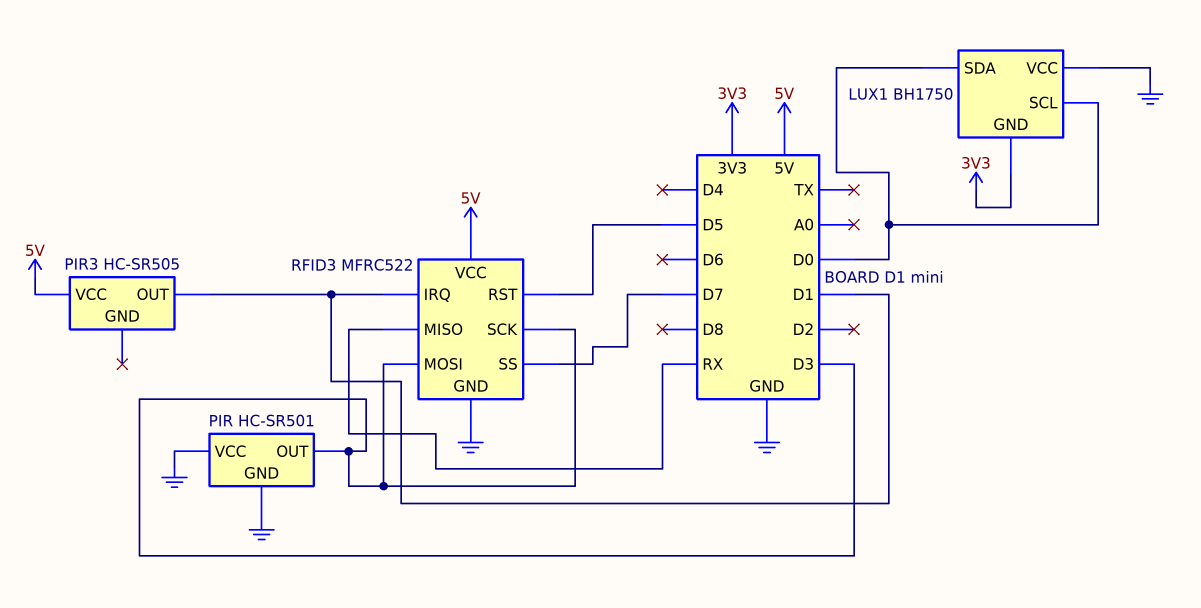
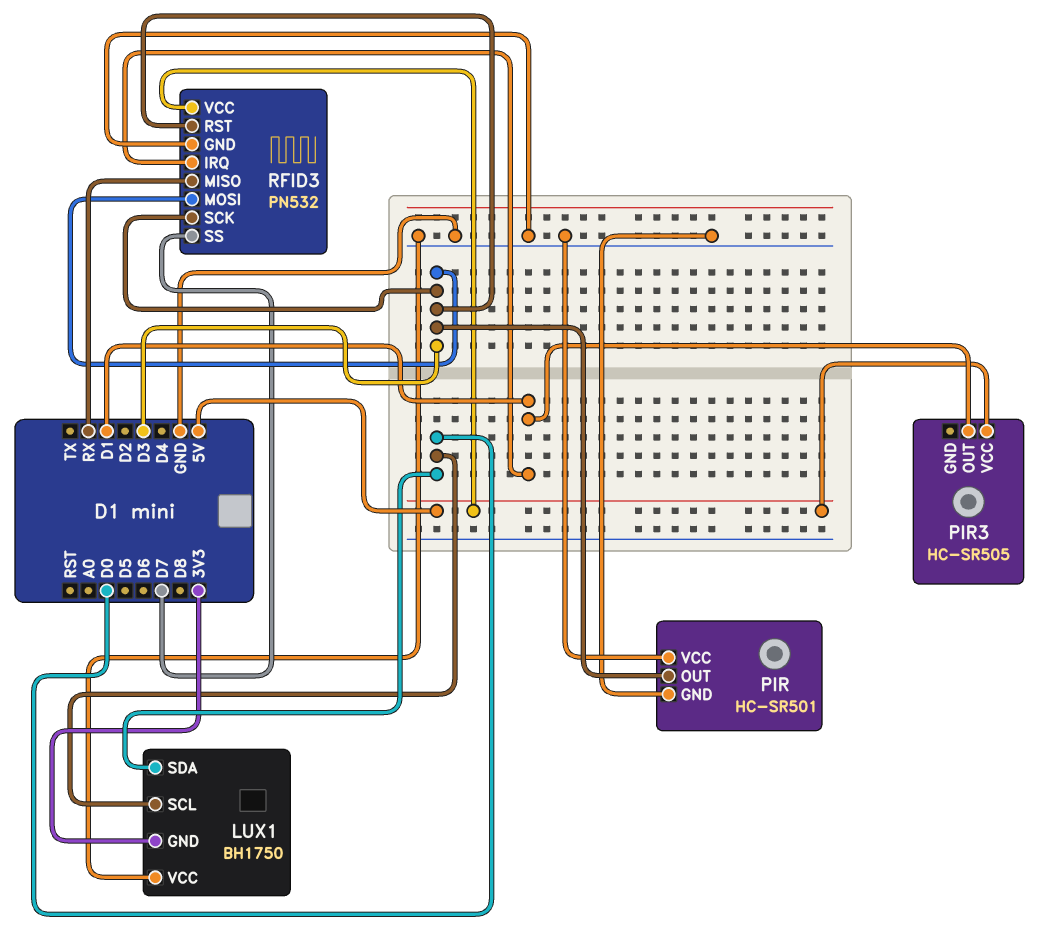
RFID3: MFRC522 -> PN532
RFID3 pin RST: D5 -> D3

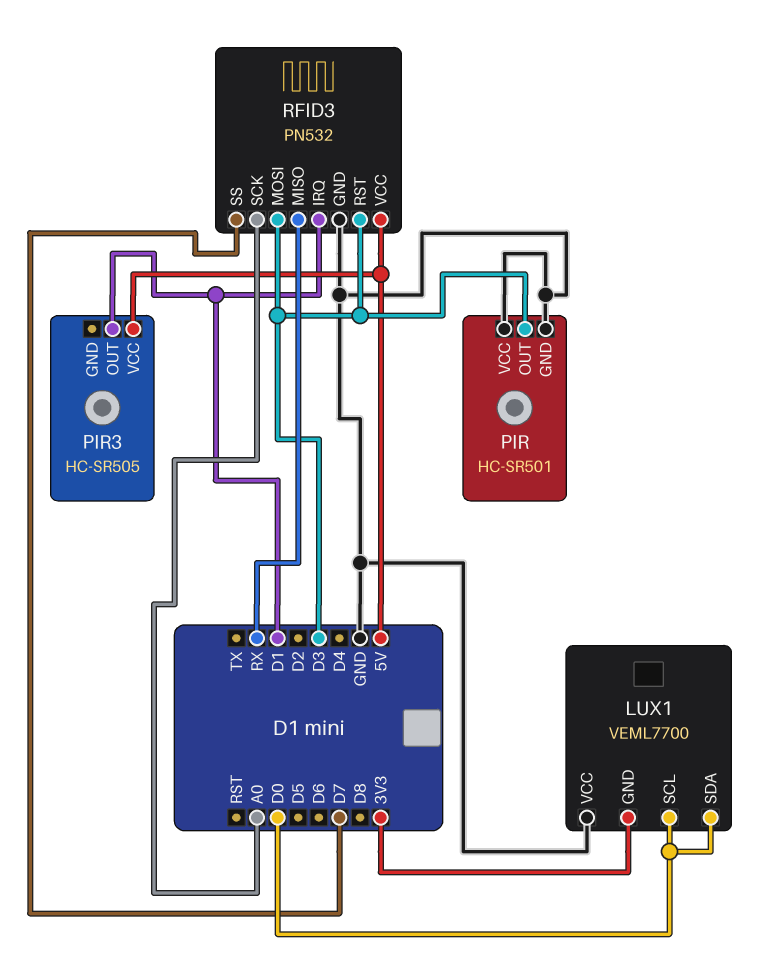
LUX1: BH1750 -> VEML7700
RFID3 pin SCK: D3 -> A0

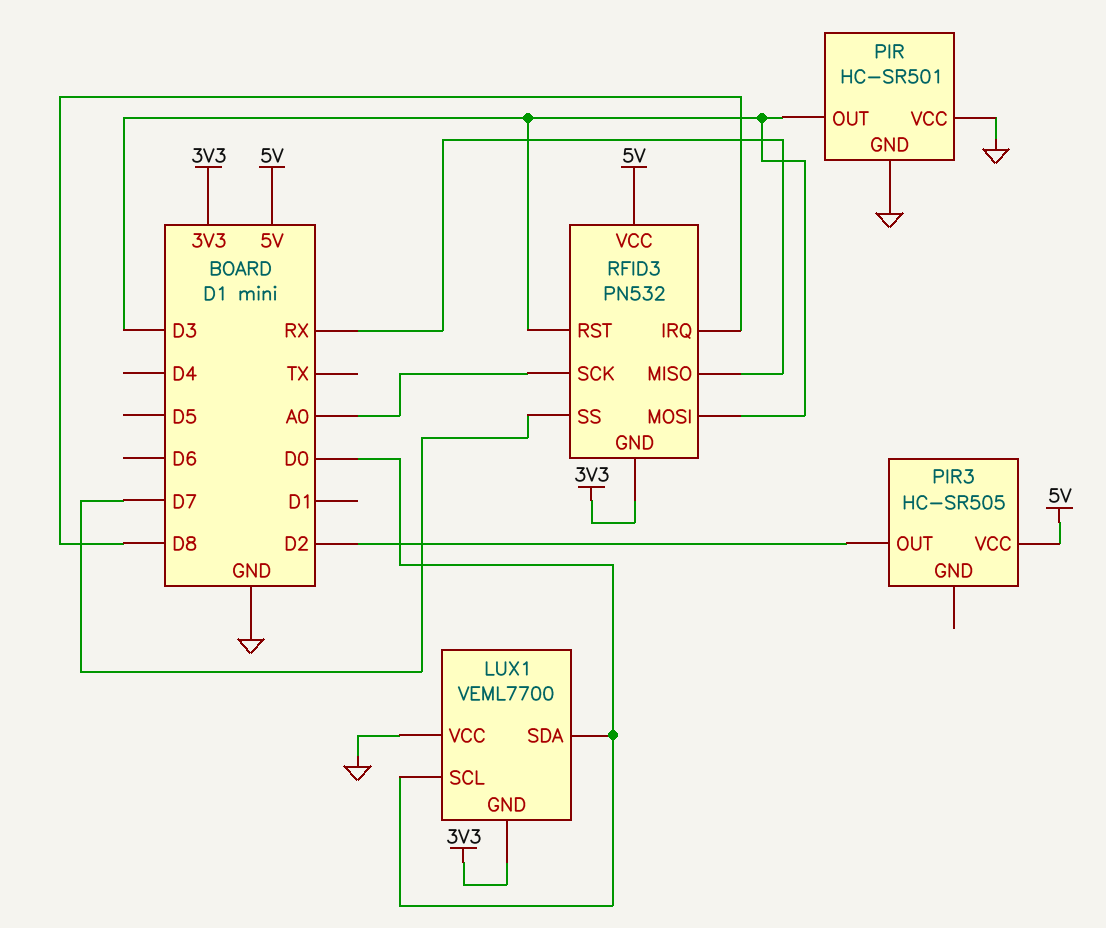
PIR3 pin OUT: D1 -> D2
RFID3 pin GND: GND -> 3V3
RFID3 pin IRQ: D1 -> D8

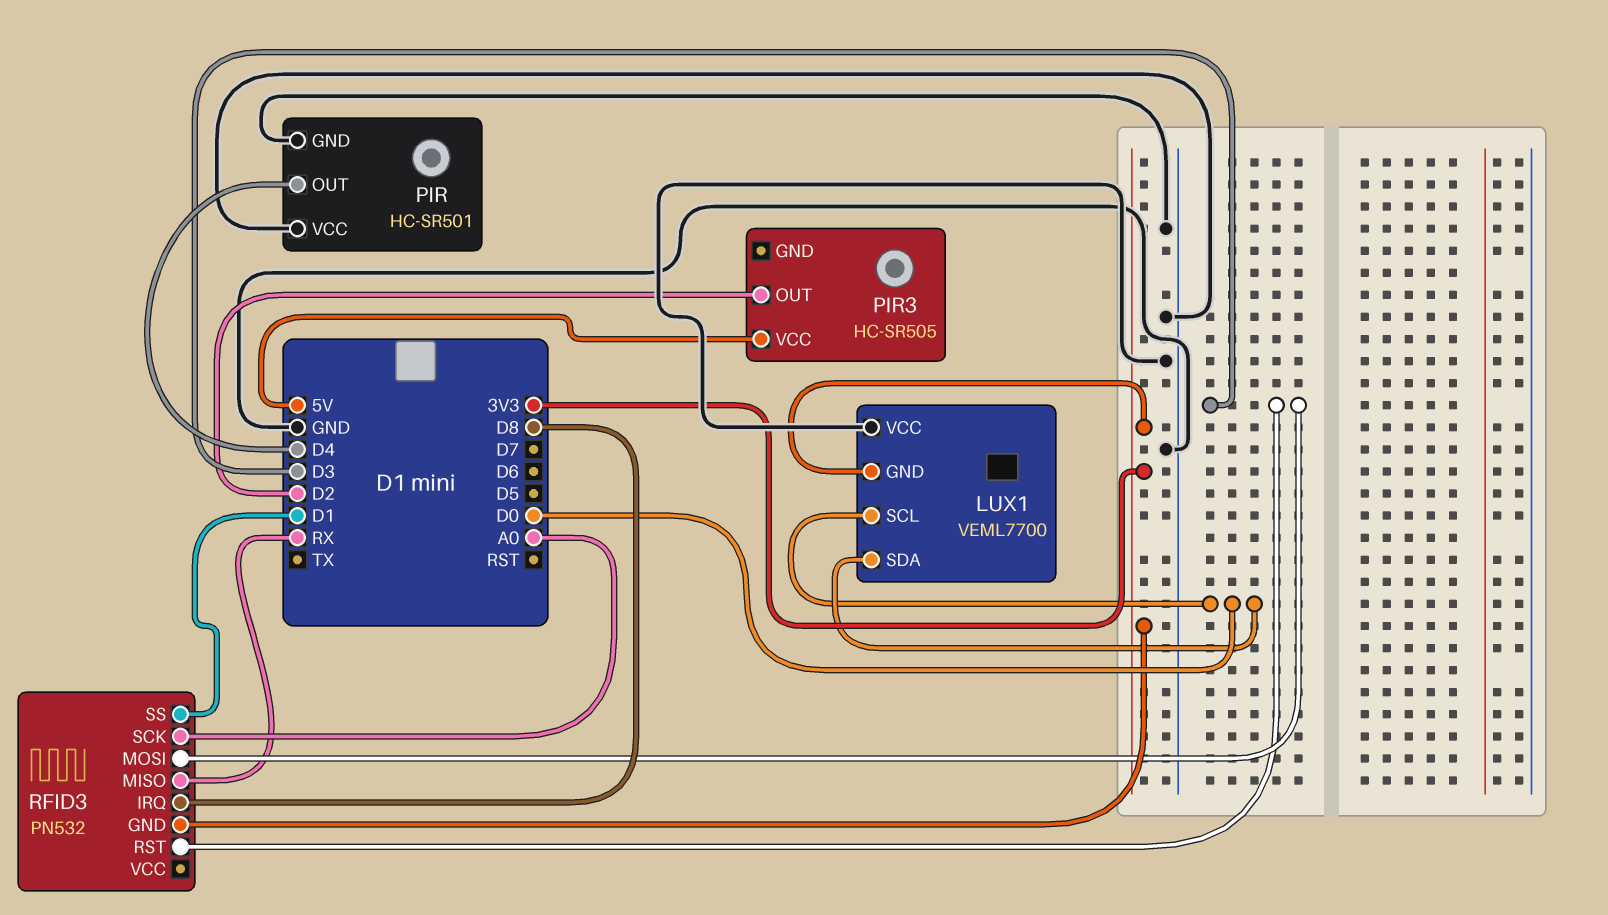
PIR pin OUT: D3 -> D4
RFID3 pin SS: D7 -> D1
RFID3 pin VCC: 5V -> none

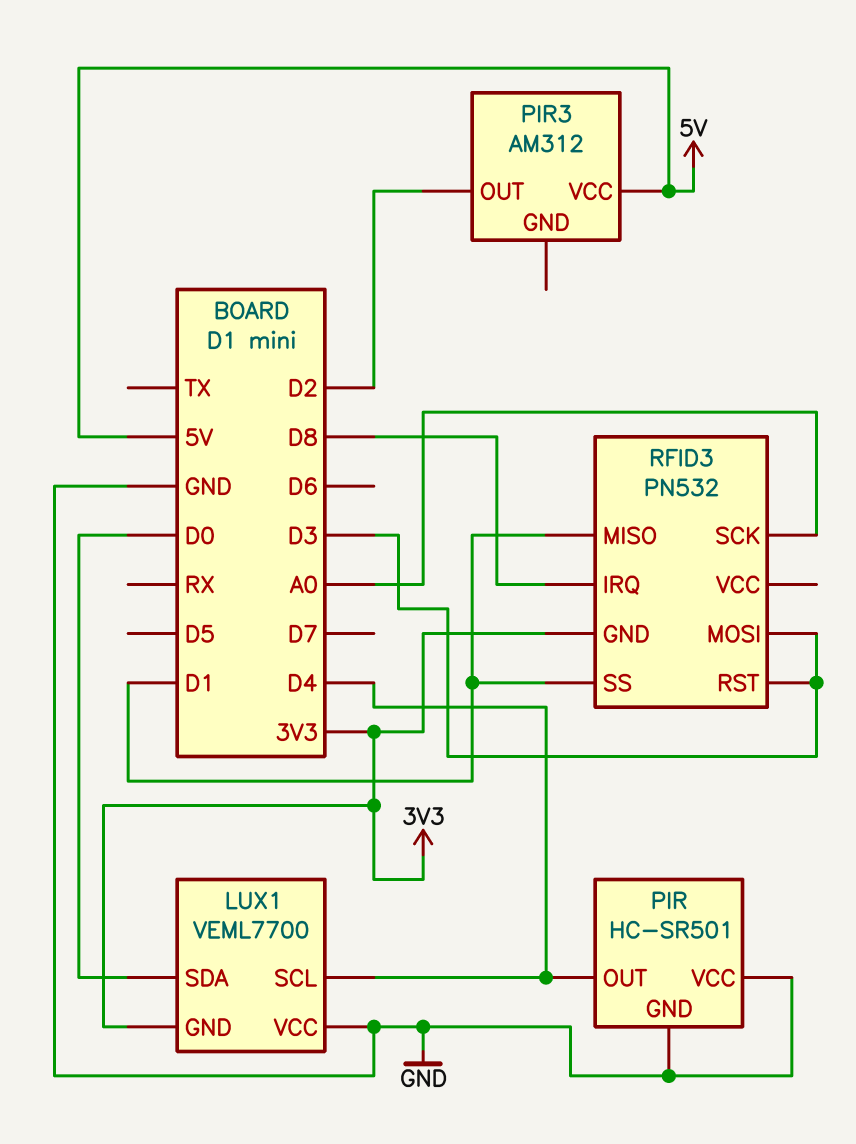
LUX1 pin SCL: D0 -> D4
PIR3: HC-SR505 -> AM312
RFID3 pin MISO: RX -> D1

